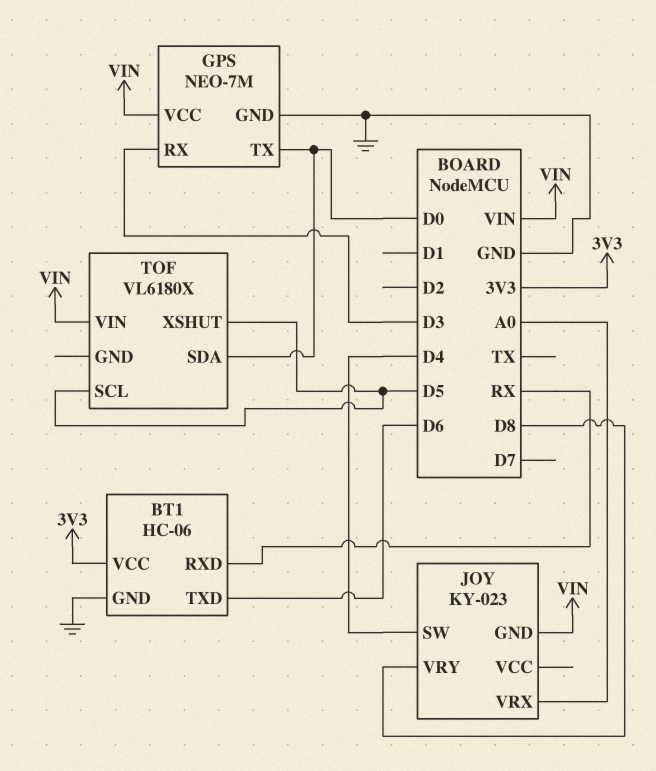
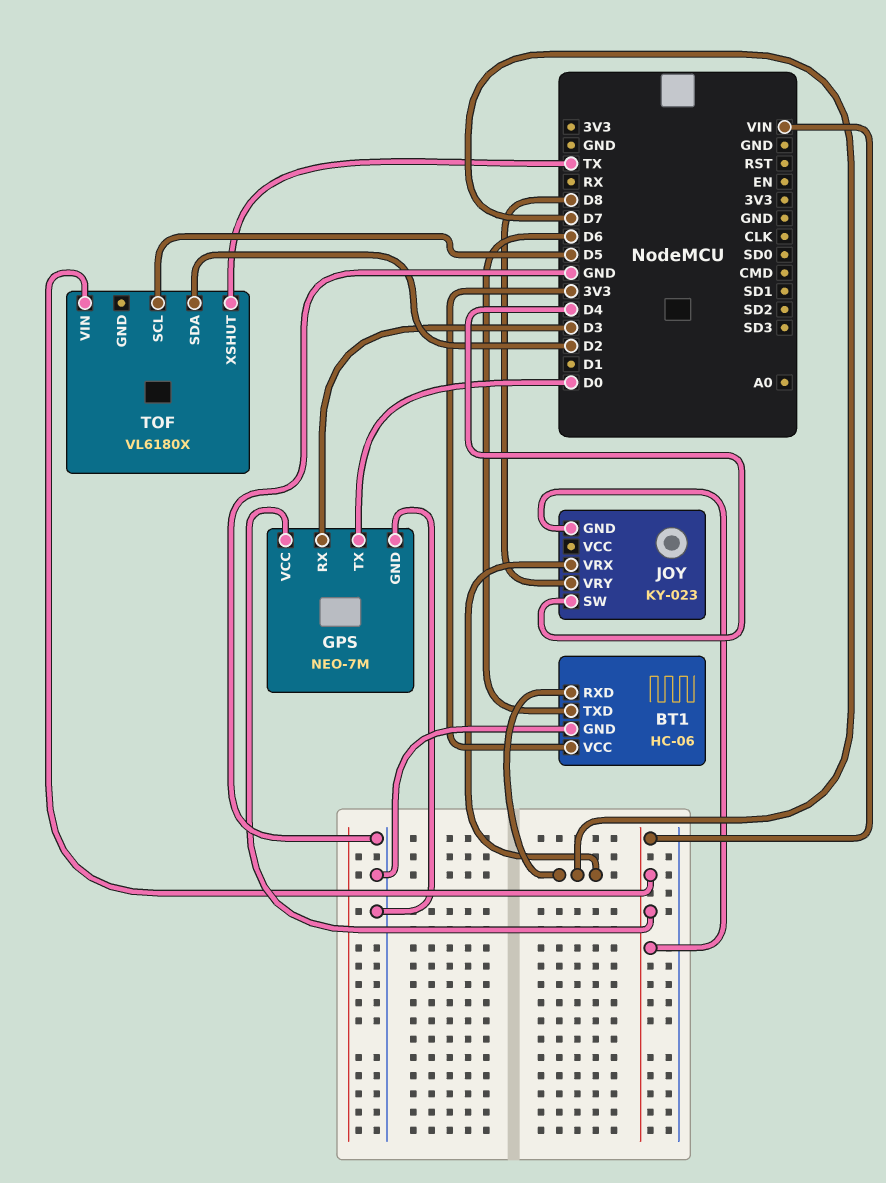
BT1 pin RXD: RX -> D7
JOY pin VRX: A0 -> D7
TOF pin SDA: D0 -> D2
TOF pin XSHUT: D5 -> TX

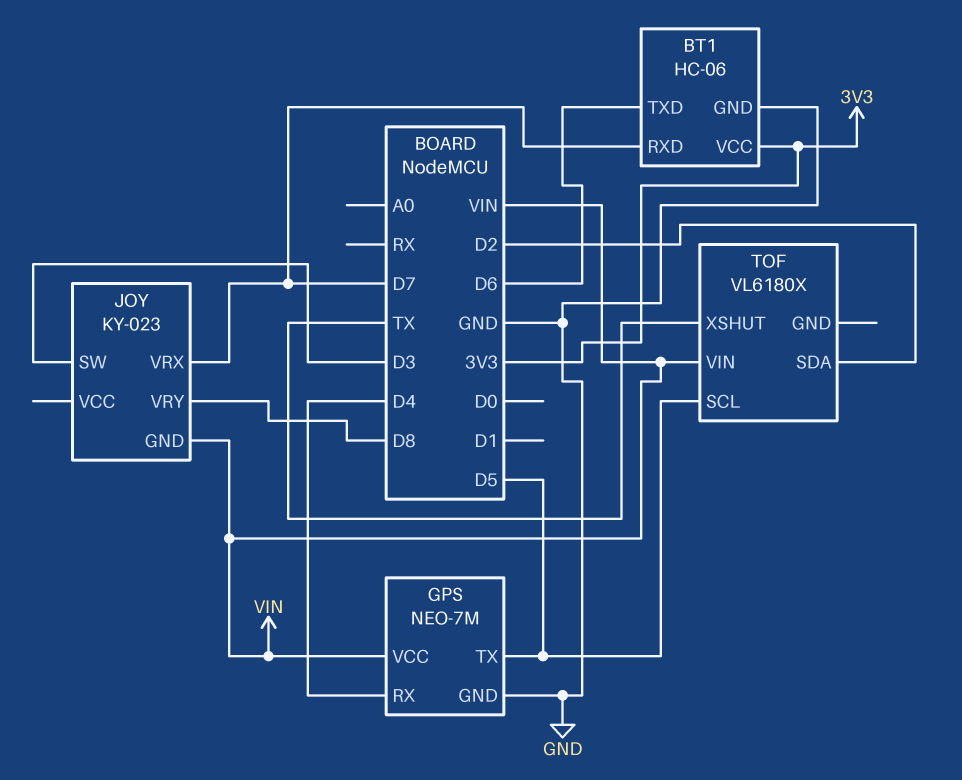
GPS pin RX: D3 -> D4
GPS pin TX: D0 -> D5
JOY pin SW: D4 -> D3

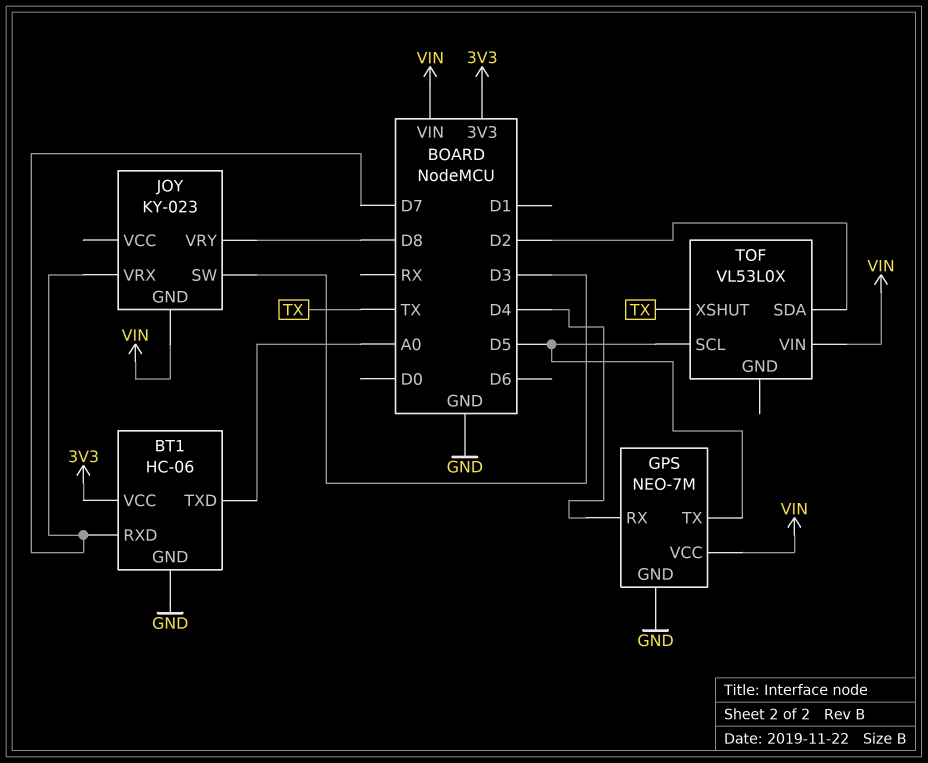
BT1 pin TXD: D6 -> A0
TOF: VL6180X -> VL53L0X

